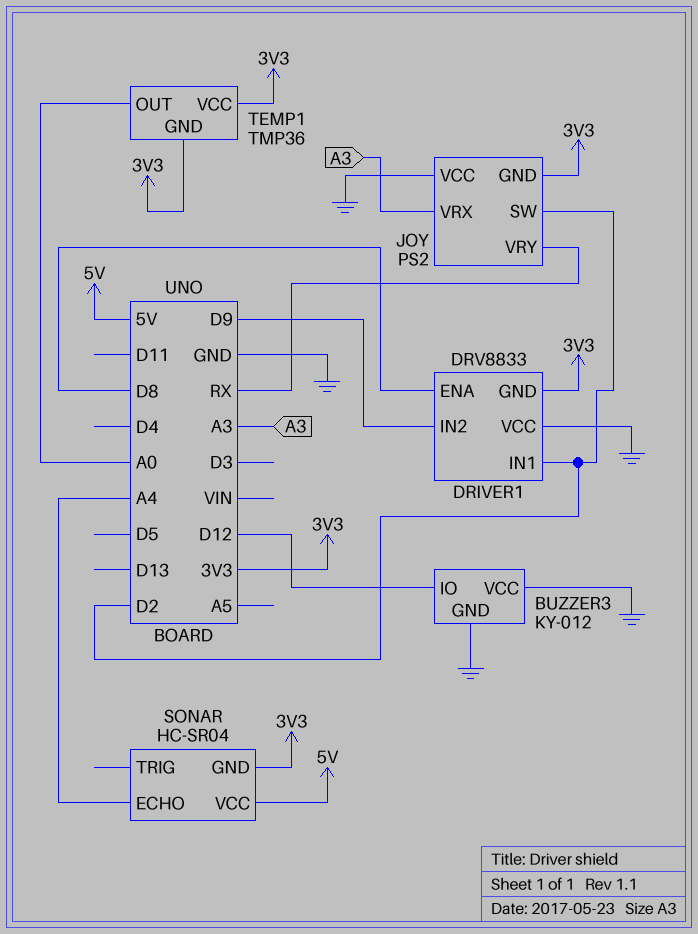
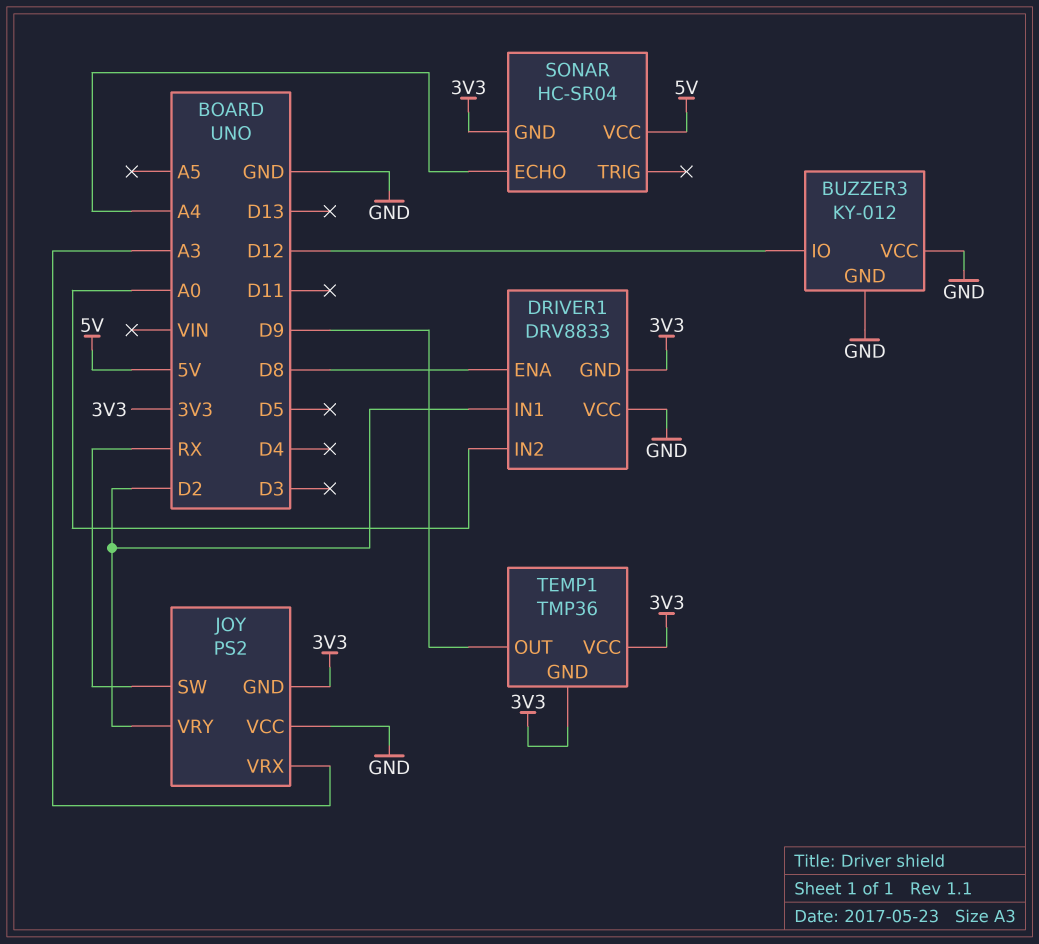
DRIVER1 pin IN2: D9 -> A0
JOY pin SW: D2 -> RX
JOY pin VRY: RX -> D2
TEMP1 pin OUT: A0 -> D9

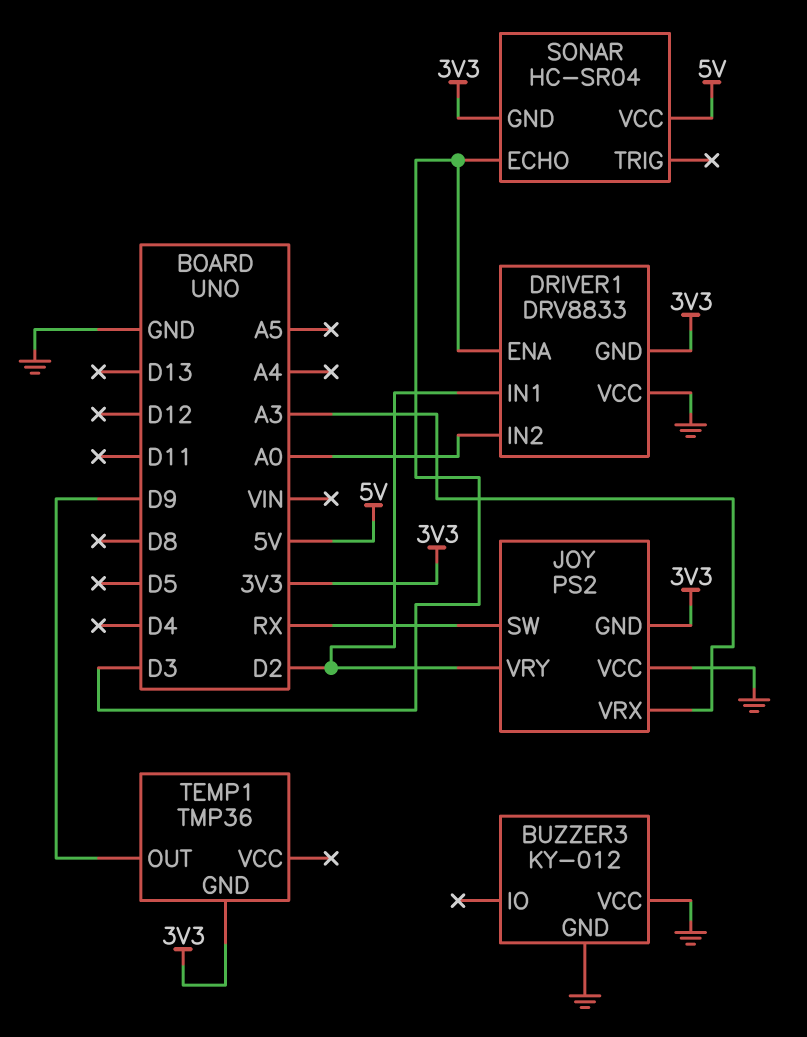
BUZZER3 pin IO: D12 -> none
DRIVER1 pin ENA: D8 -> D3
SONAR pin ECHO: A4 -> D3
TEMP1 pin VCC: 3V3 -> none

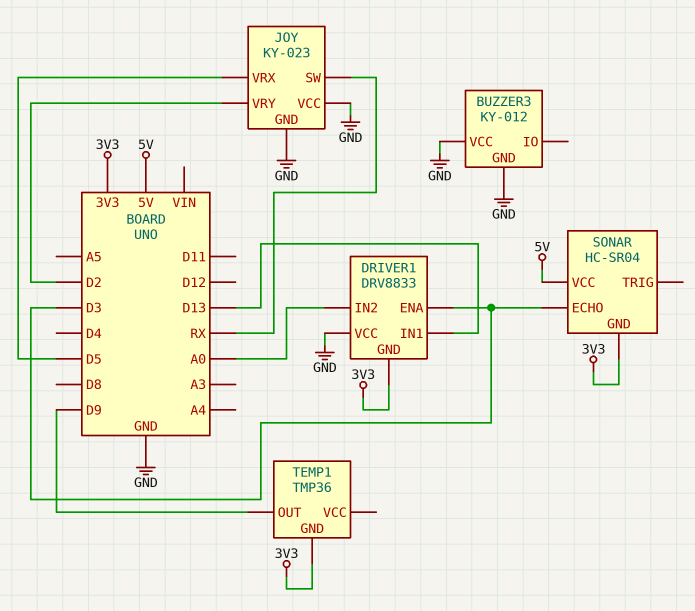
DRIVER1 pin IN1: D2 -> D13
JOY: PS2 -> KY-023
JOY pin GND: 3V3 -> GND
JOY pin VRX: A3 -> D5

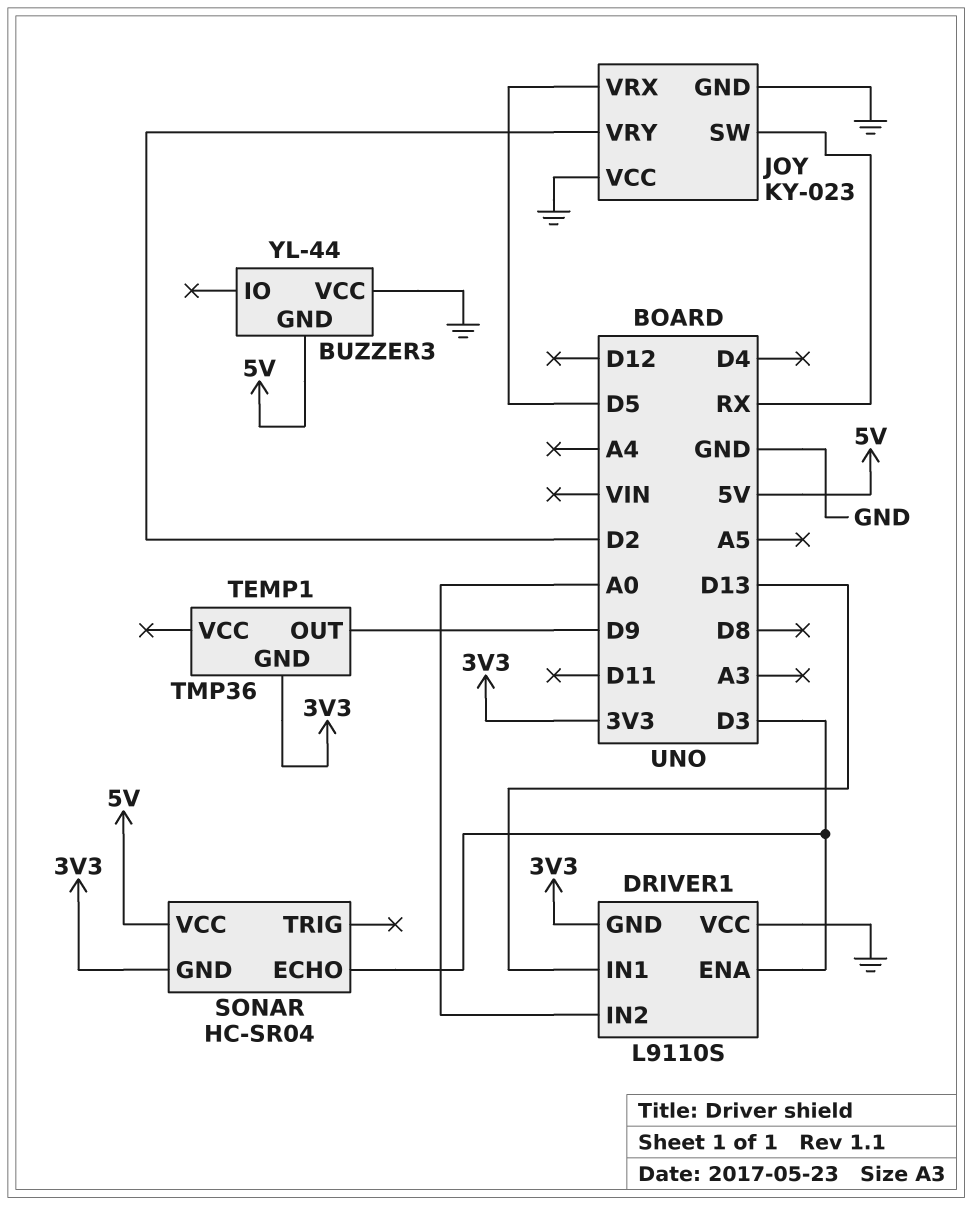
BUZZER3: KY-012 -> YL-44
BUZZER3 pin GND: GND -> 5V
DRIVER1: DRV8833 -> L9110S

